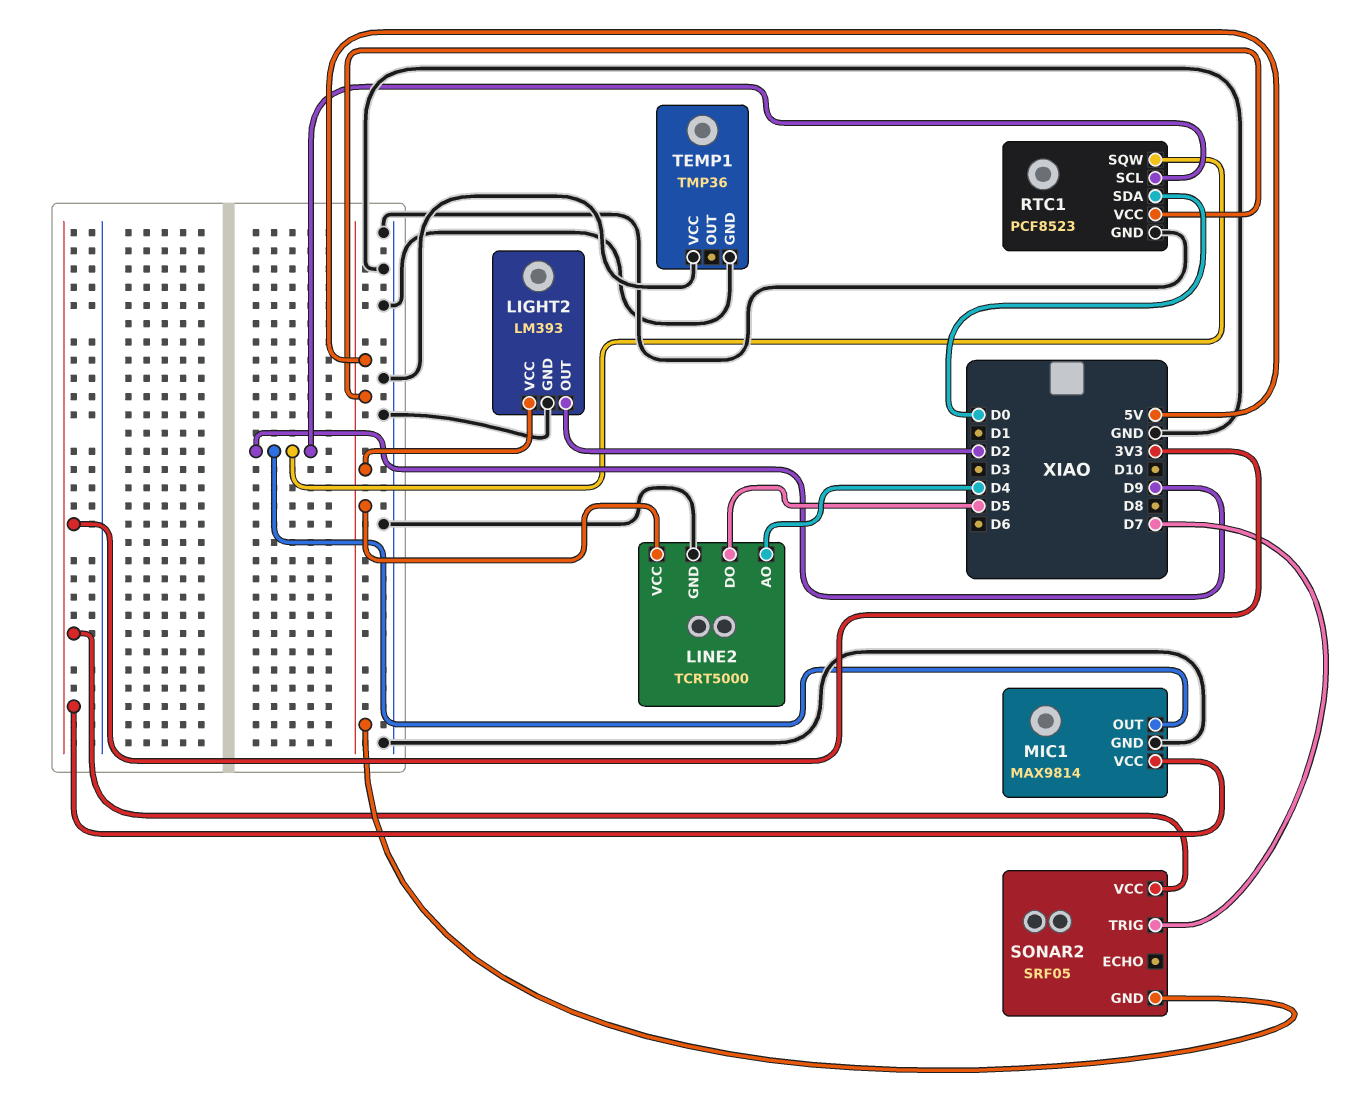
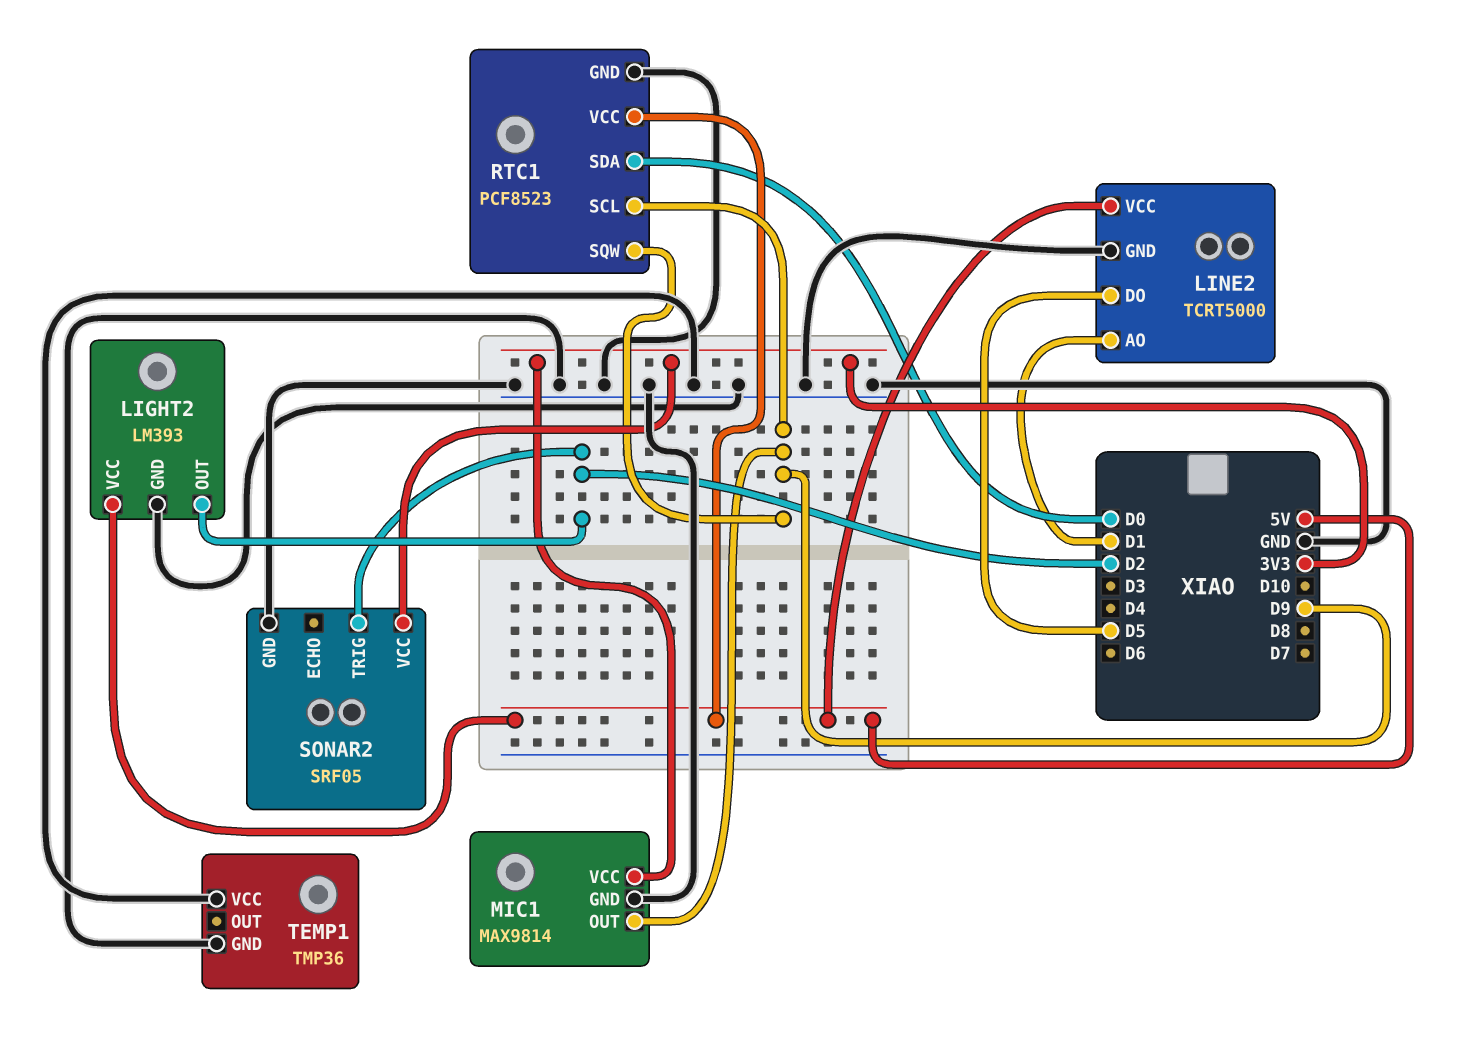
LINE2 pin AO: D4 -> D1
SONAR2 pin GND: 5V -> GND
SONAR2 pin TRIG: D7 -> D2

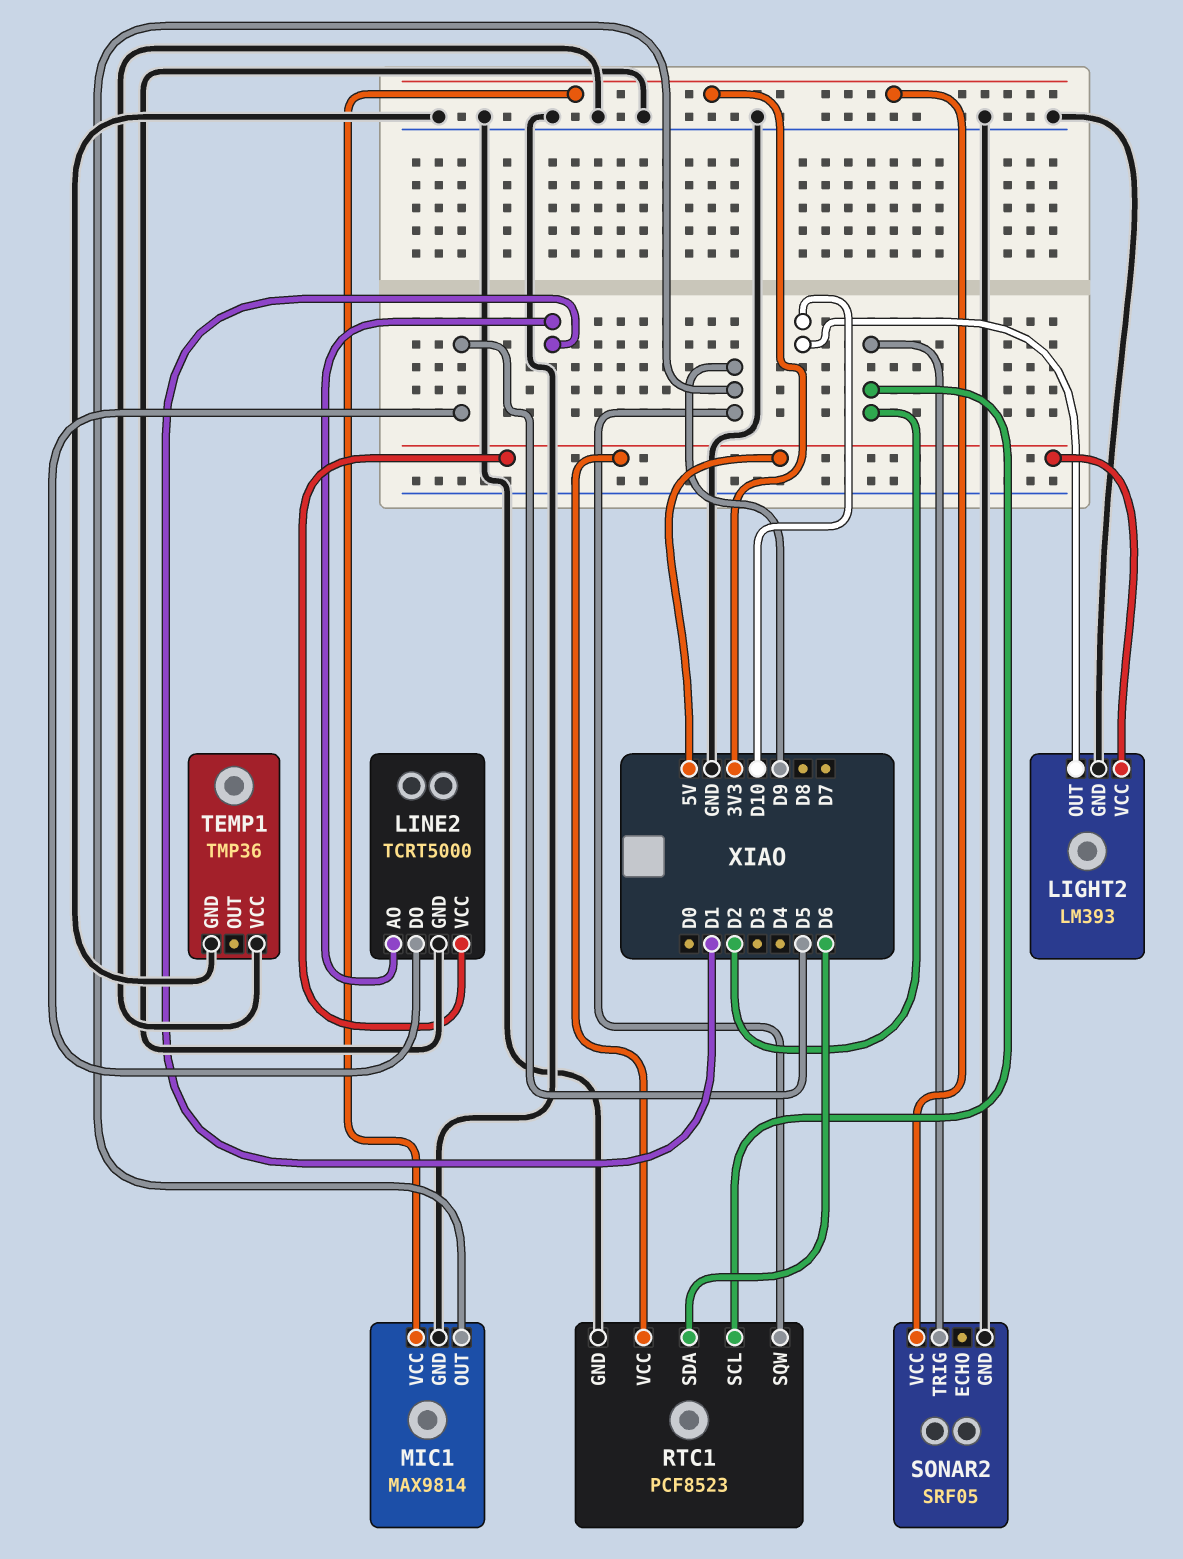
LIGHT2 pin OUT: D2 -> D10
RTC1 pin SCL: D9 -> D2
RTC1 pin SDA: D0 -> D6

